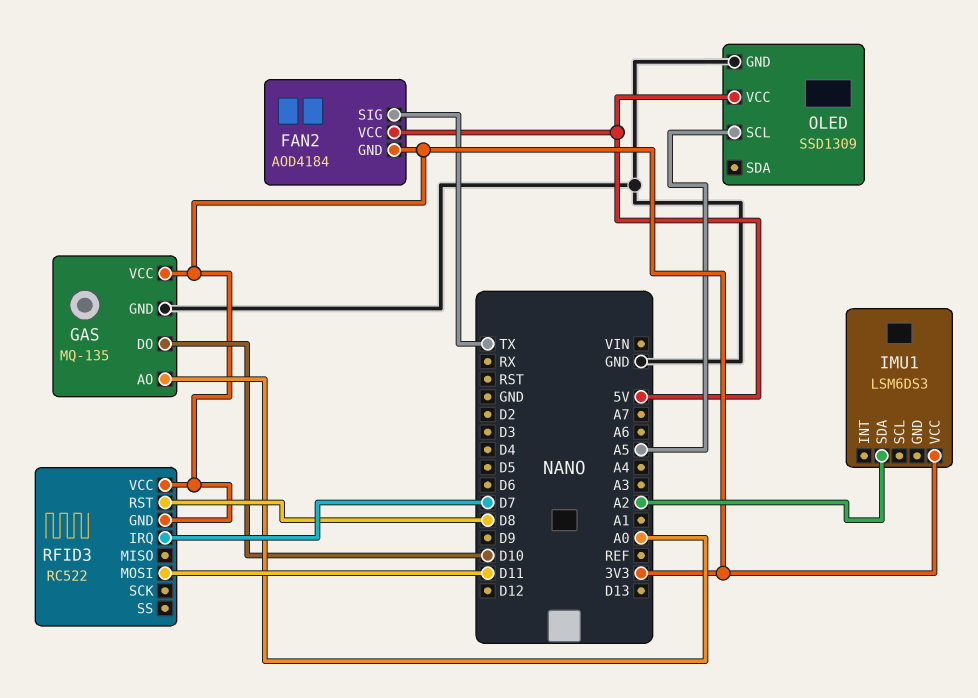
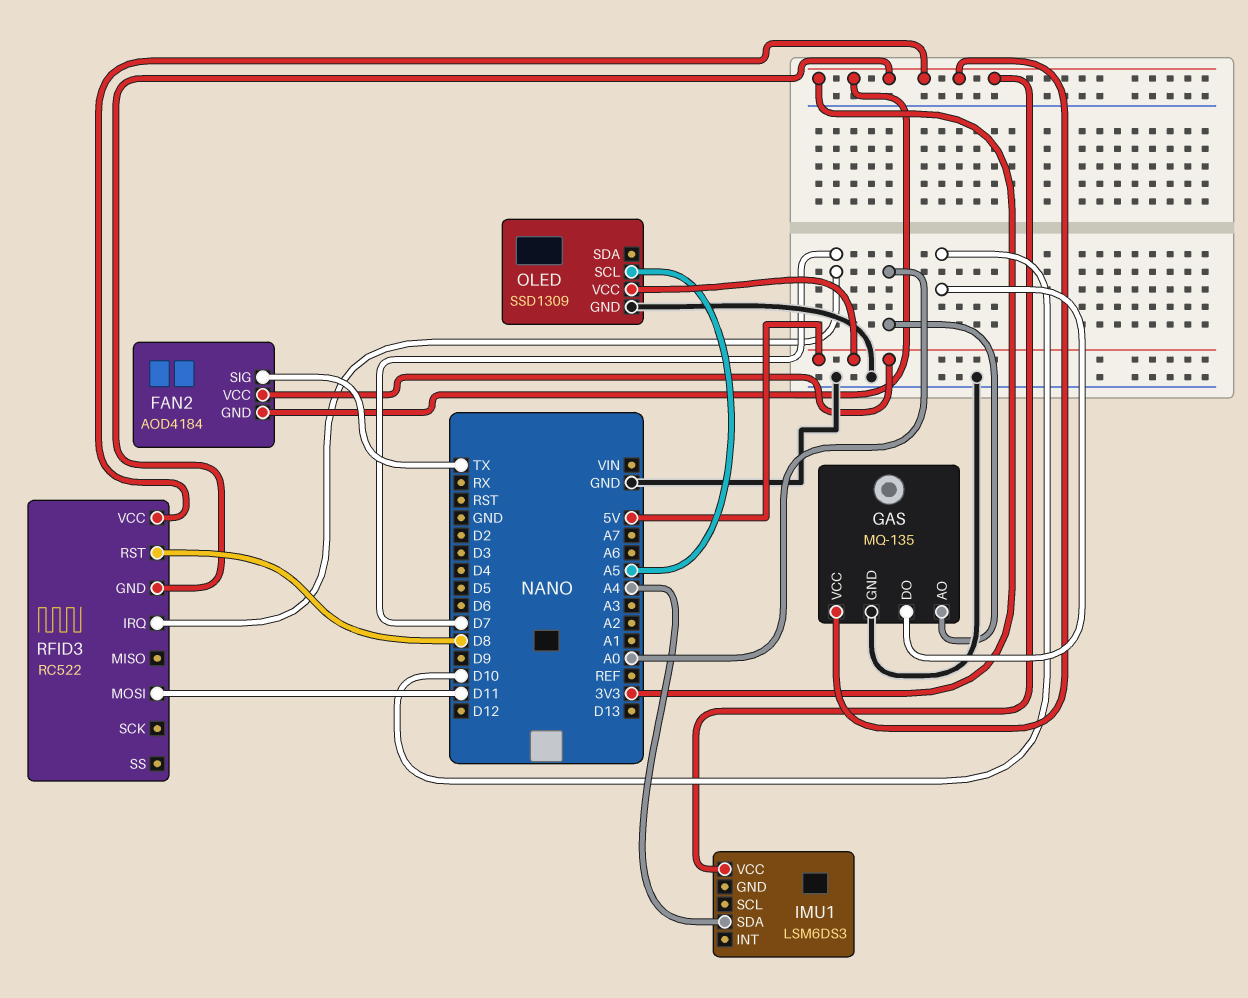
IMU1 pin SDA: A2 -> A4

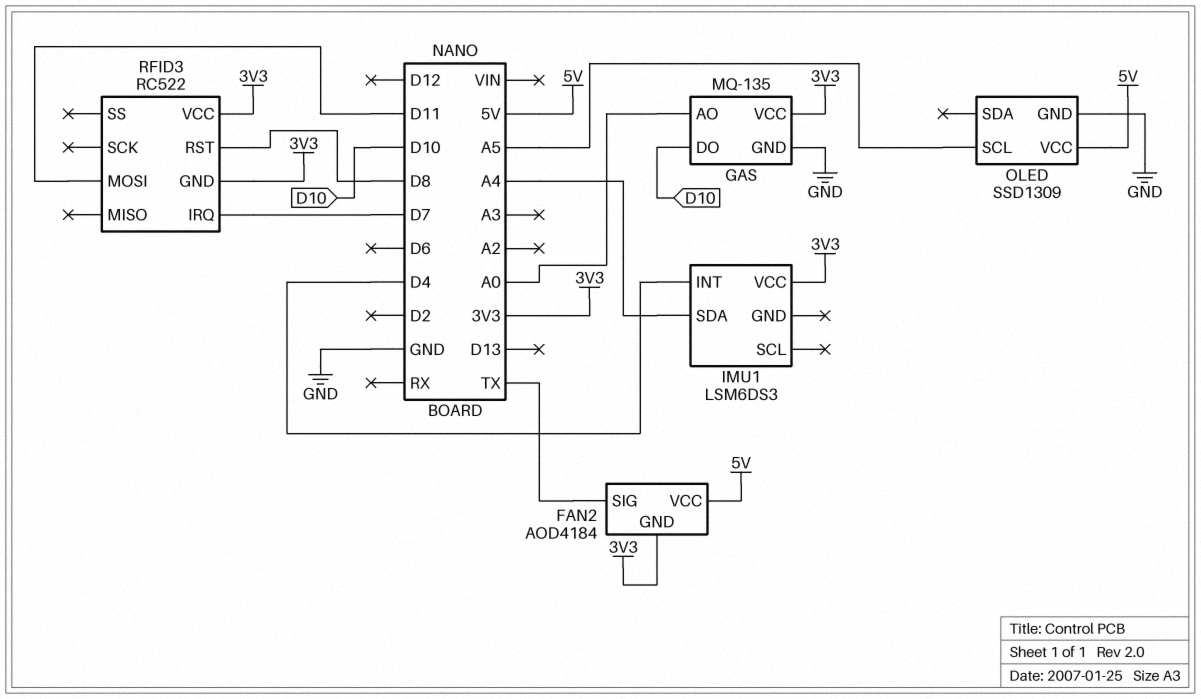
IMU1 pin INT: none -> D4

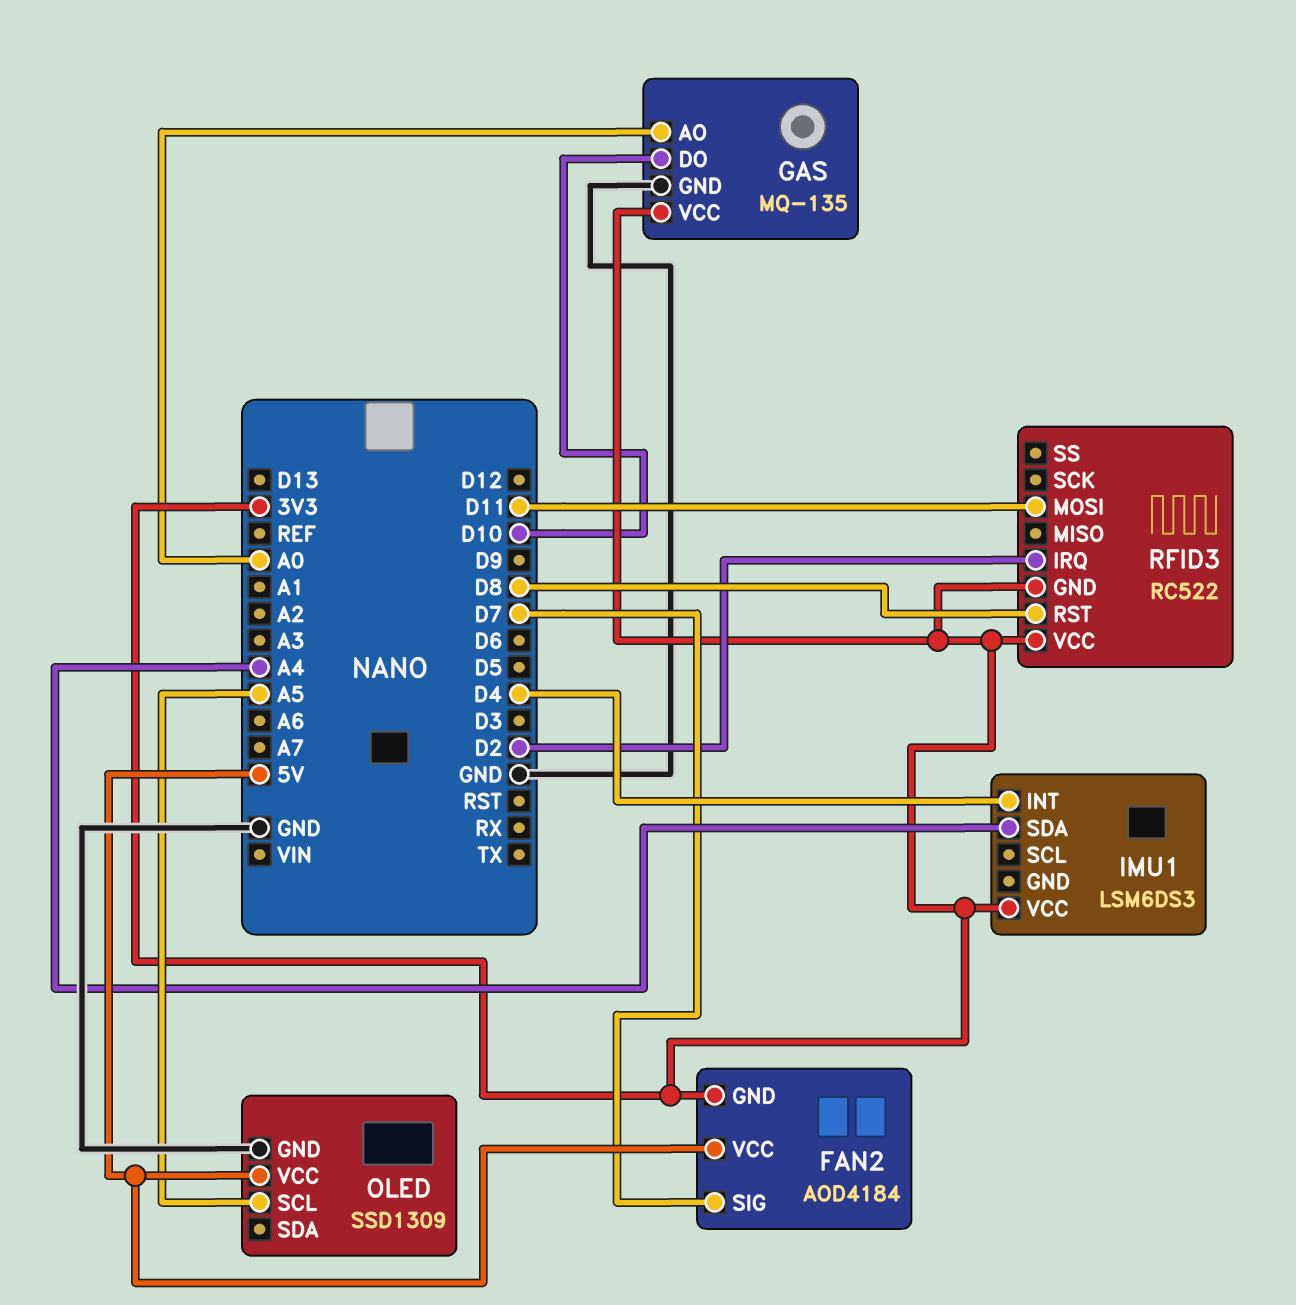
FAN2 pin SIG: TX -> D7
RFID3 pin IRQ: D7 -> D2

